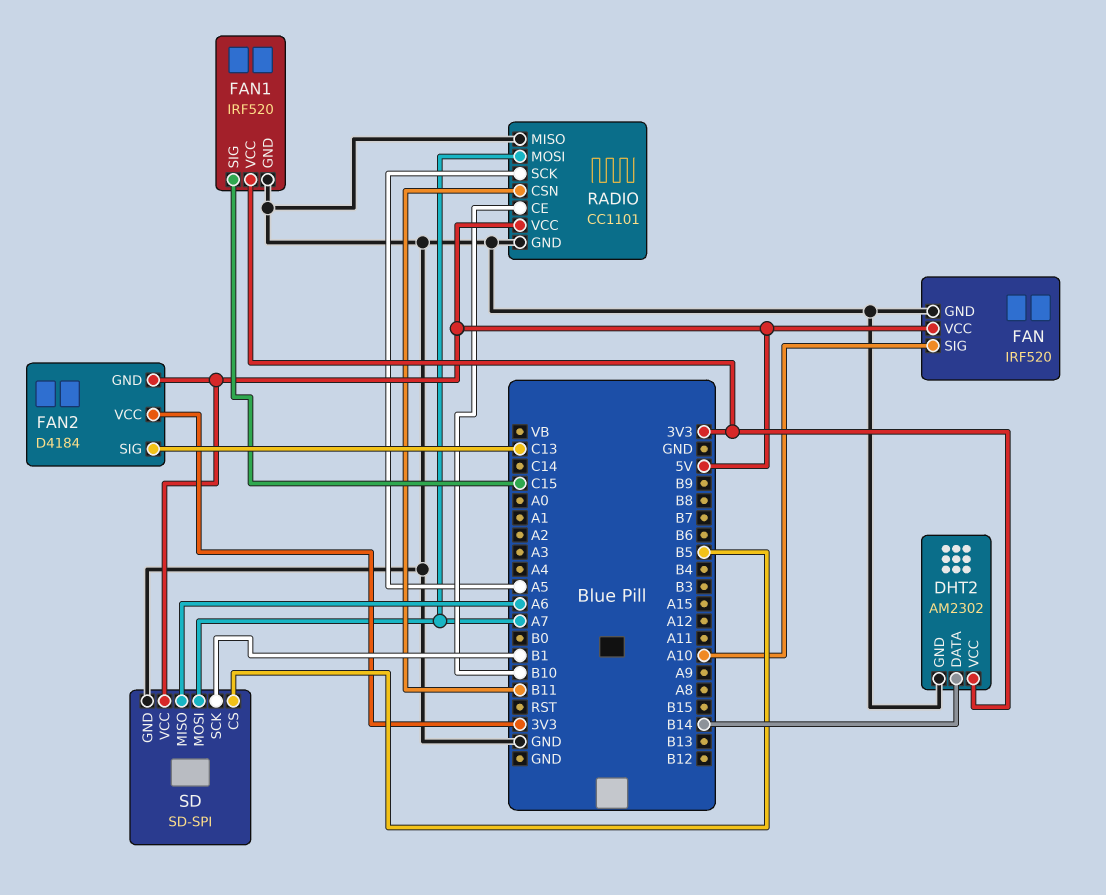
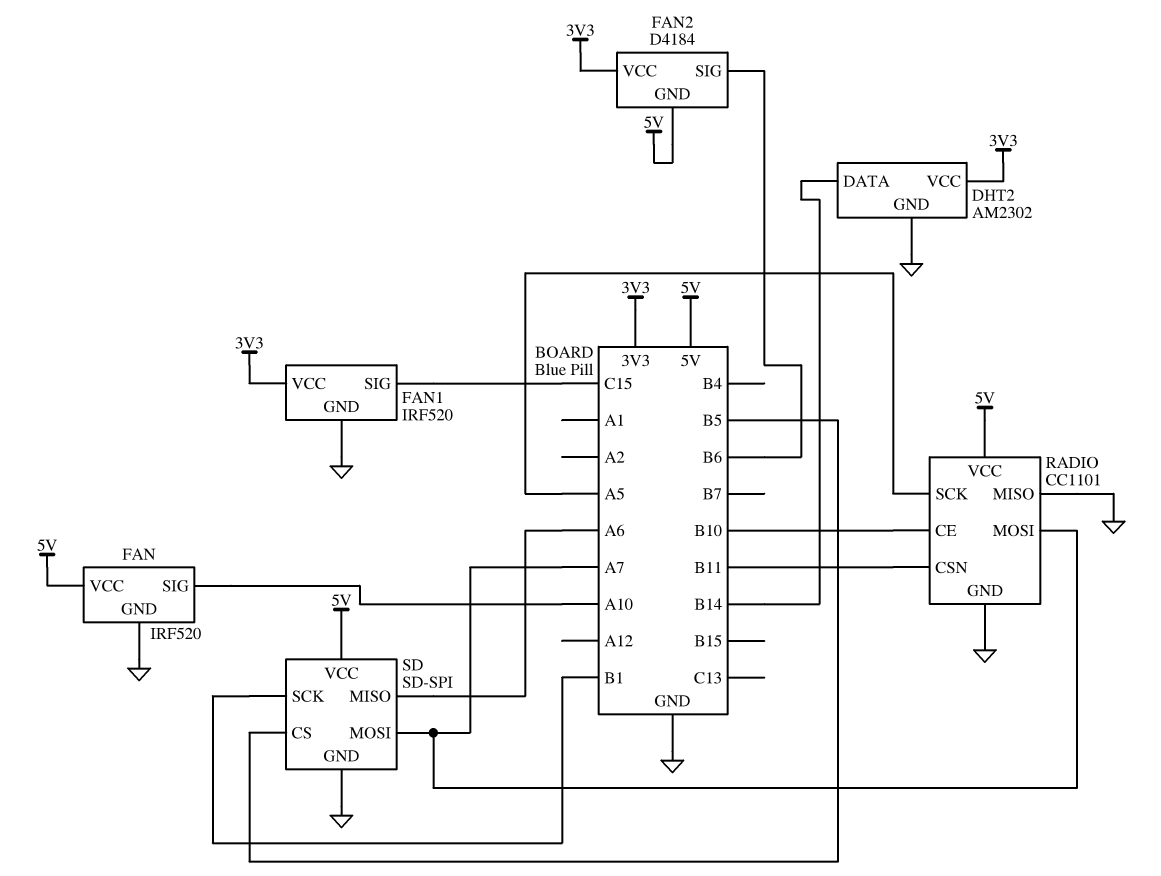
FAN2 pin SIG: C13 -> B6

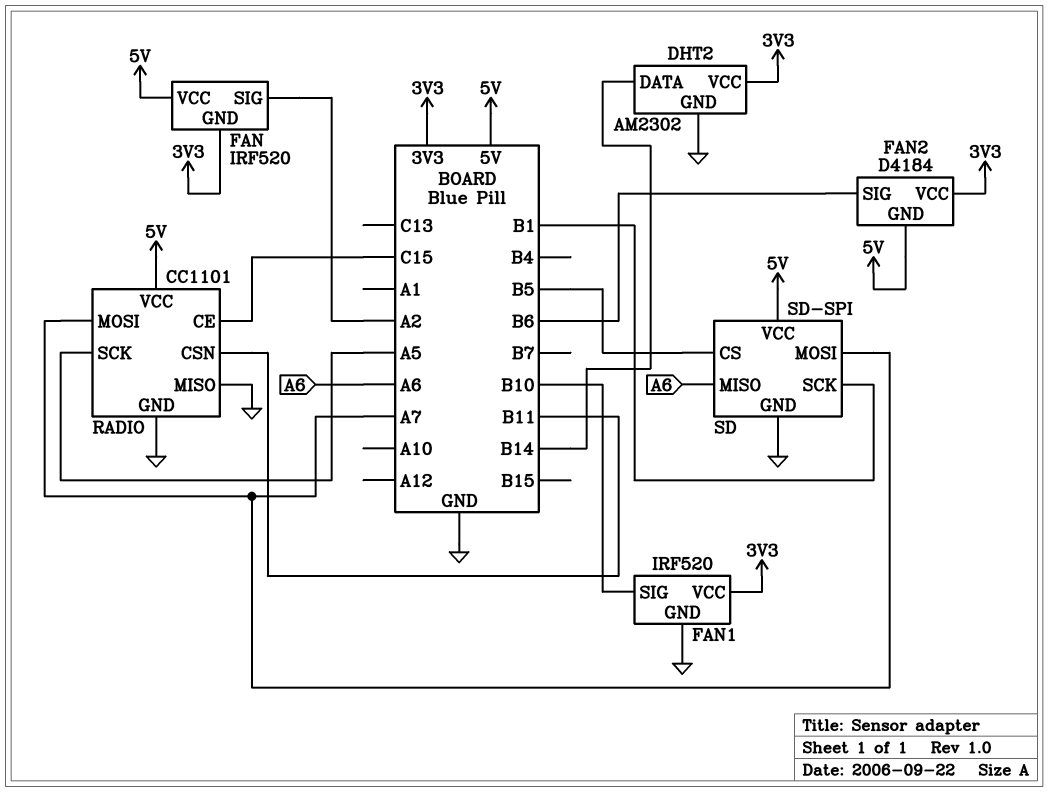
FAN pin GND: GND -> 3V3
FAN pin SIG: A10 -> A2
FAN1 pin SIG: C15 -> B10
RADIO pin CE: B10 -> C15

